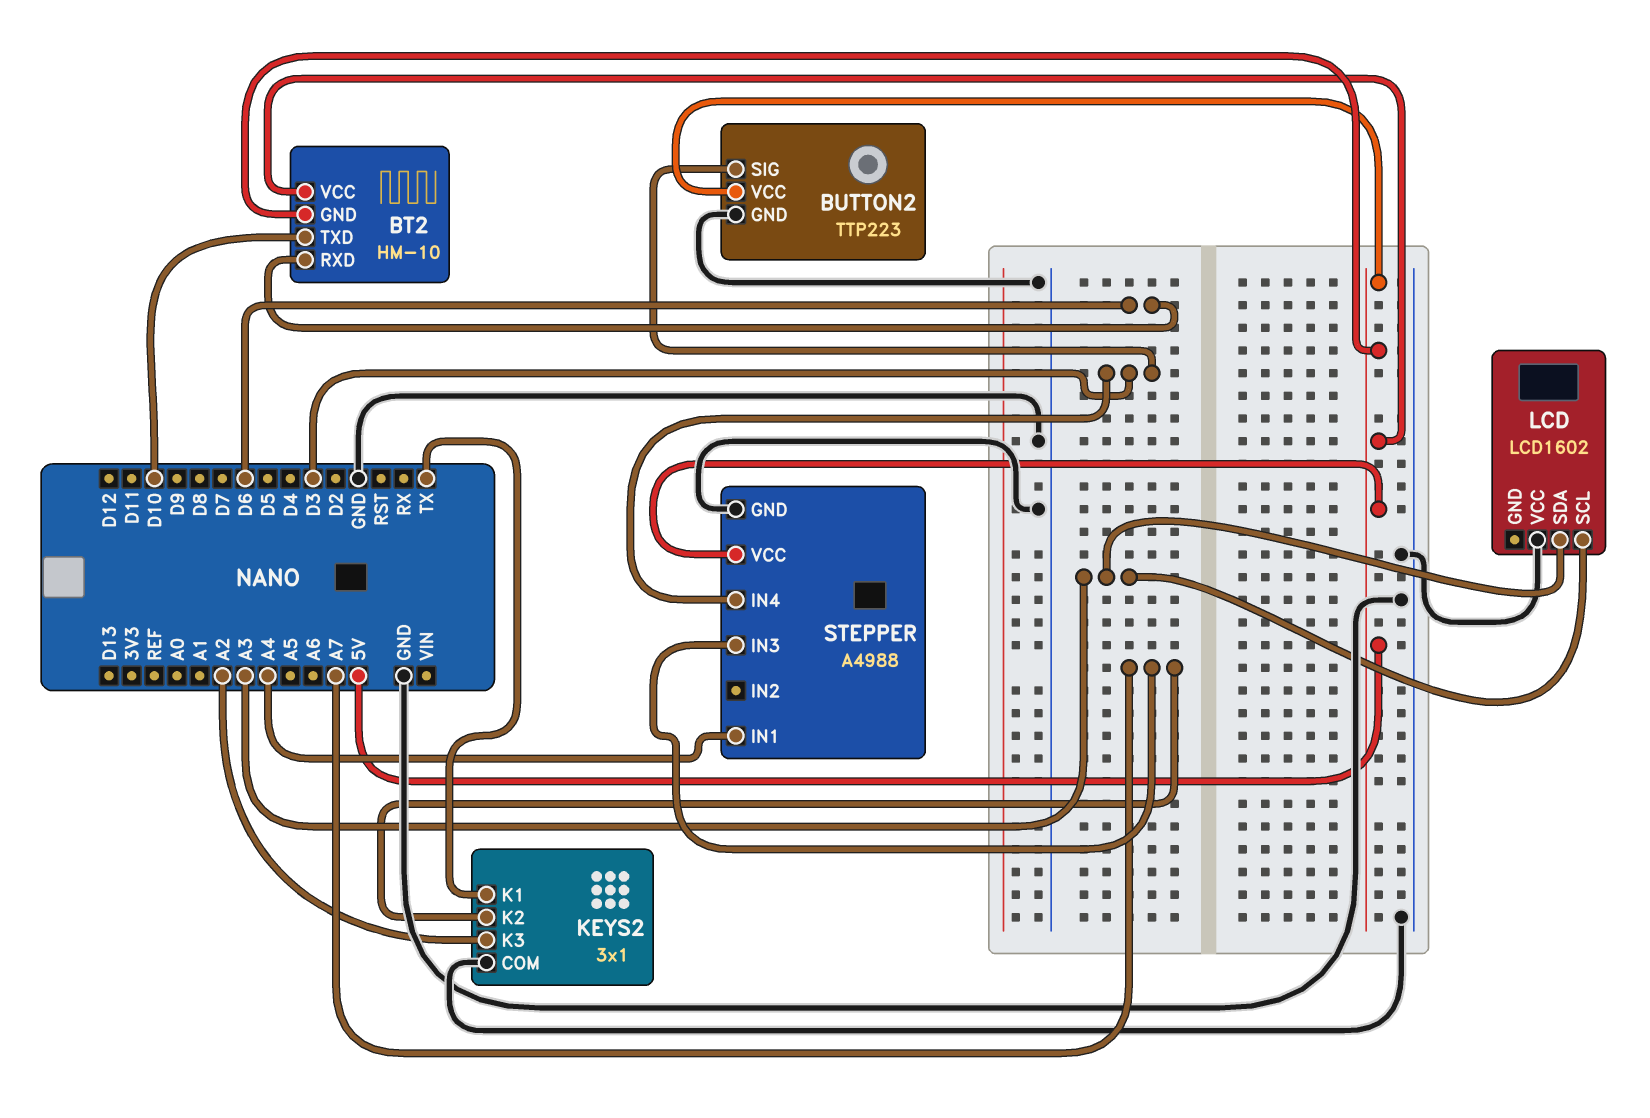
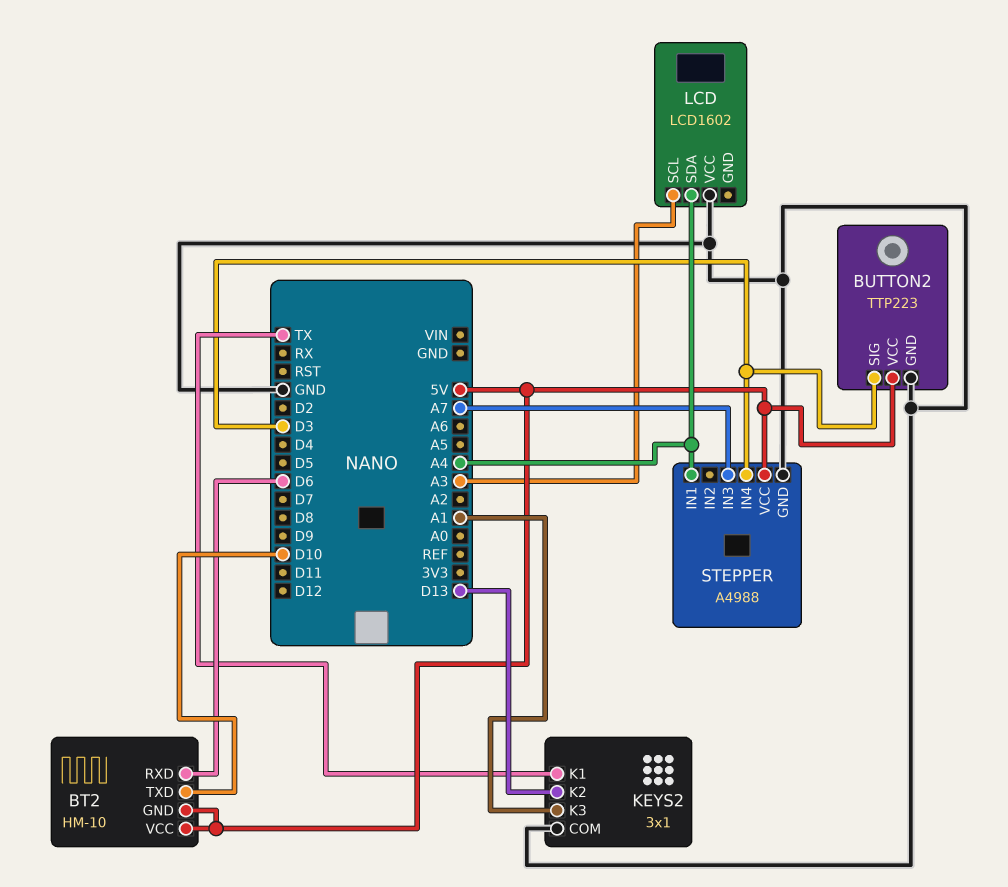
KEYS2 pin K2: A7 -> D13
KEYS2 pin K3: A2 -> A1
LCD pin SDA: A3 -> A4

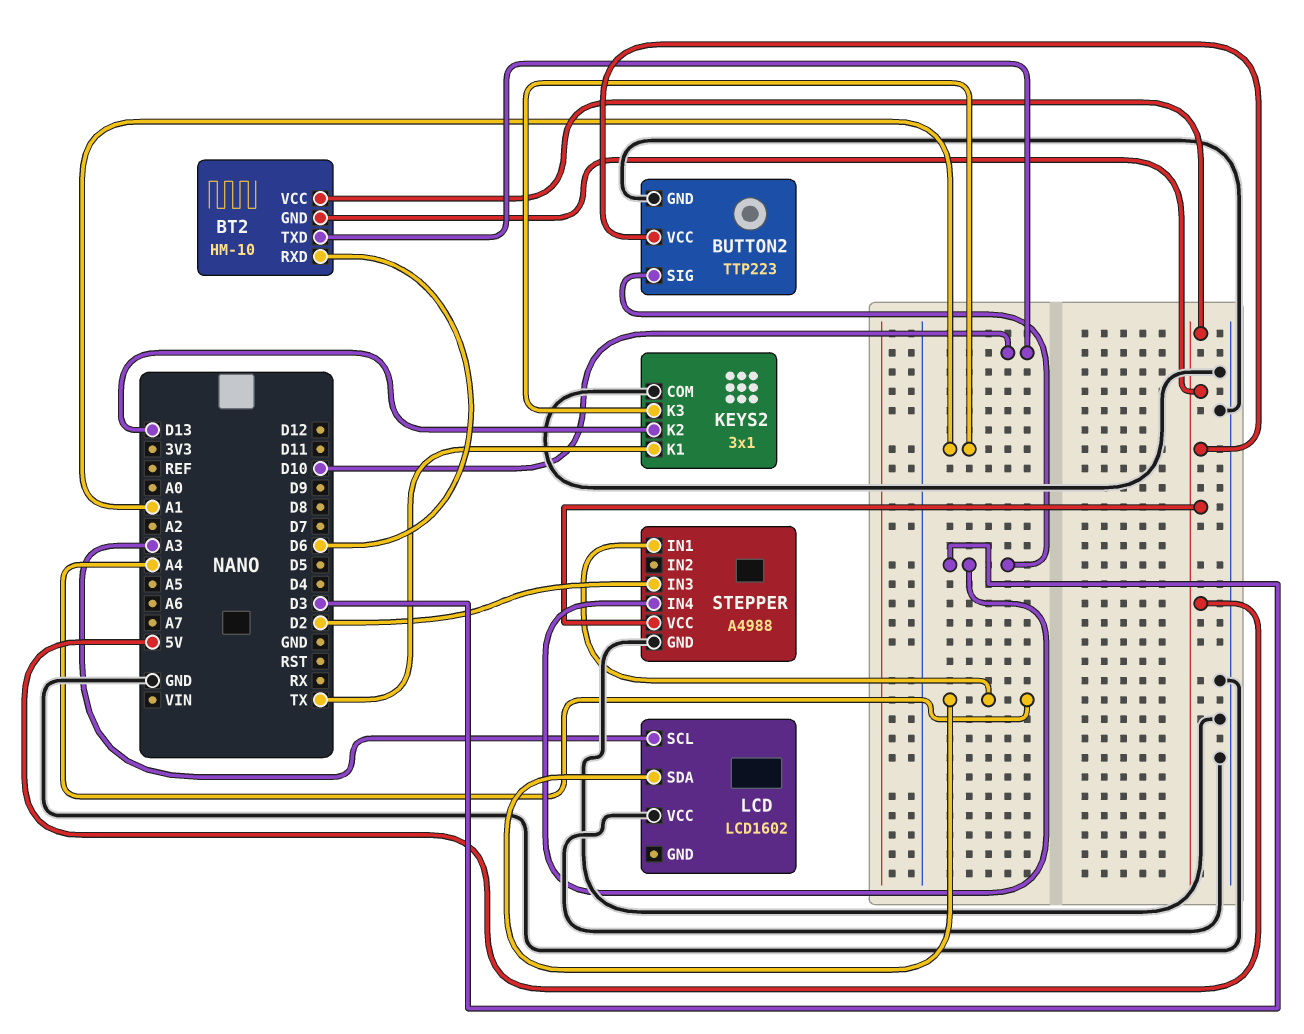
STEPPER pin IN3: A7 -> D2

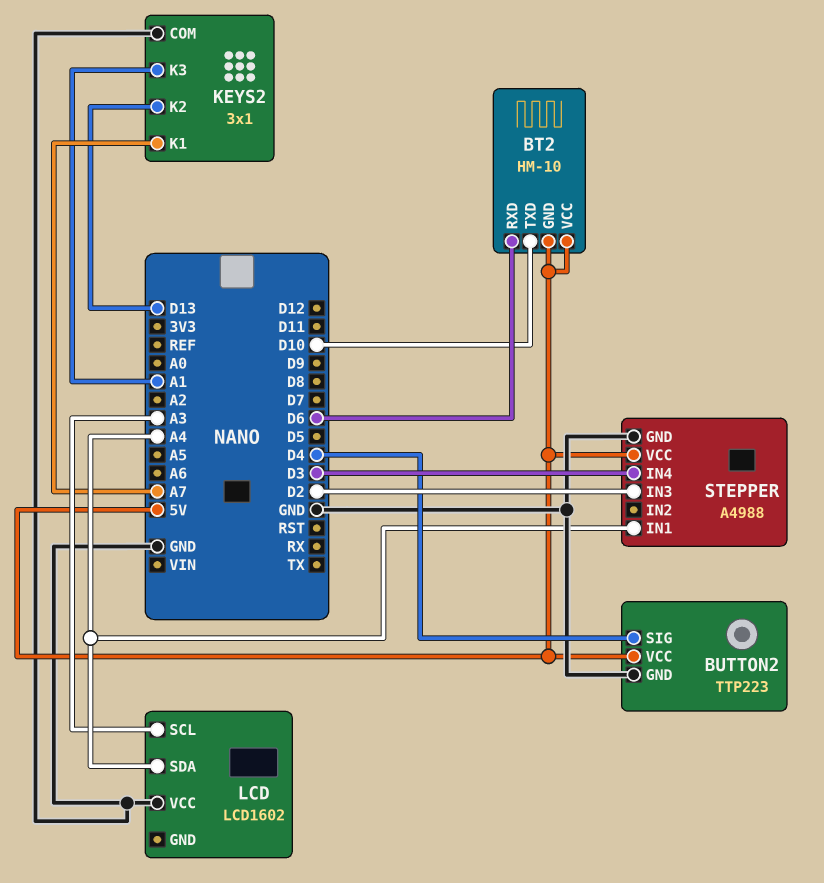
BUTTON2 pin SIG: D3 -> D4
KEYS2 pin K1: TX -> A7

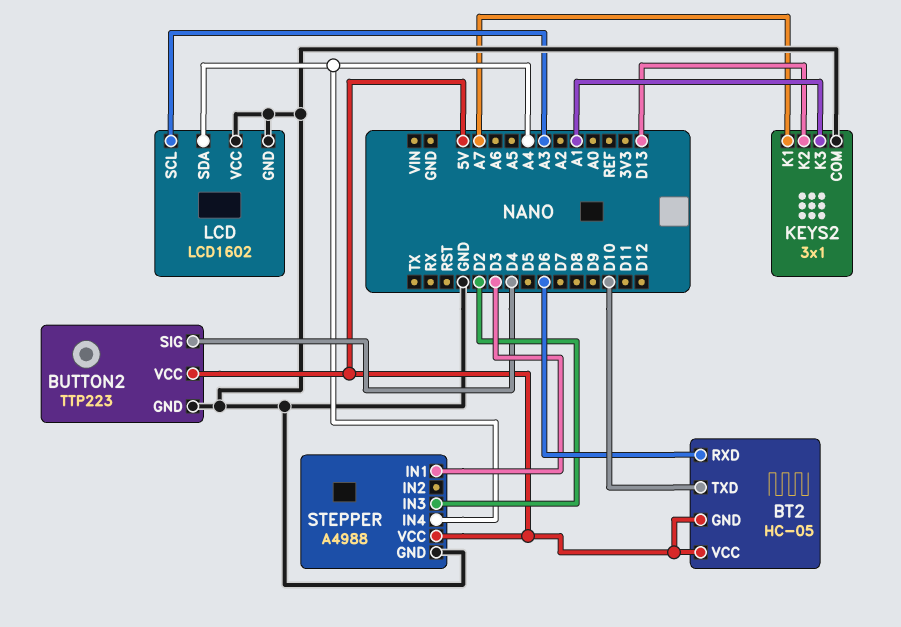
BT2: HM-10 -> HC-05
LCD pin GND: none -> GND
STEPPER pin IN1: A4 -> D3
STEPPER pin IN4: D3 -> A4

